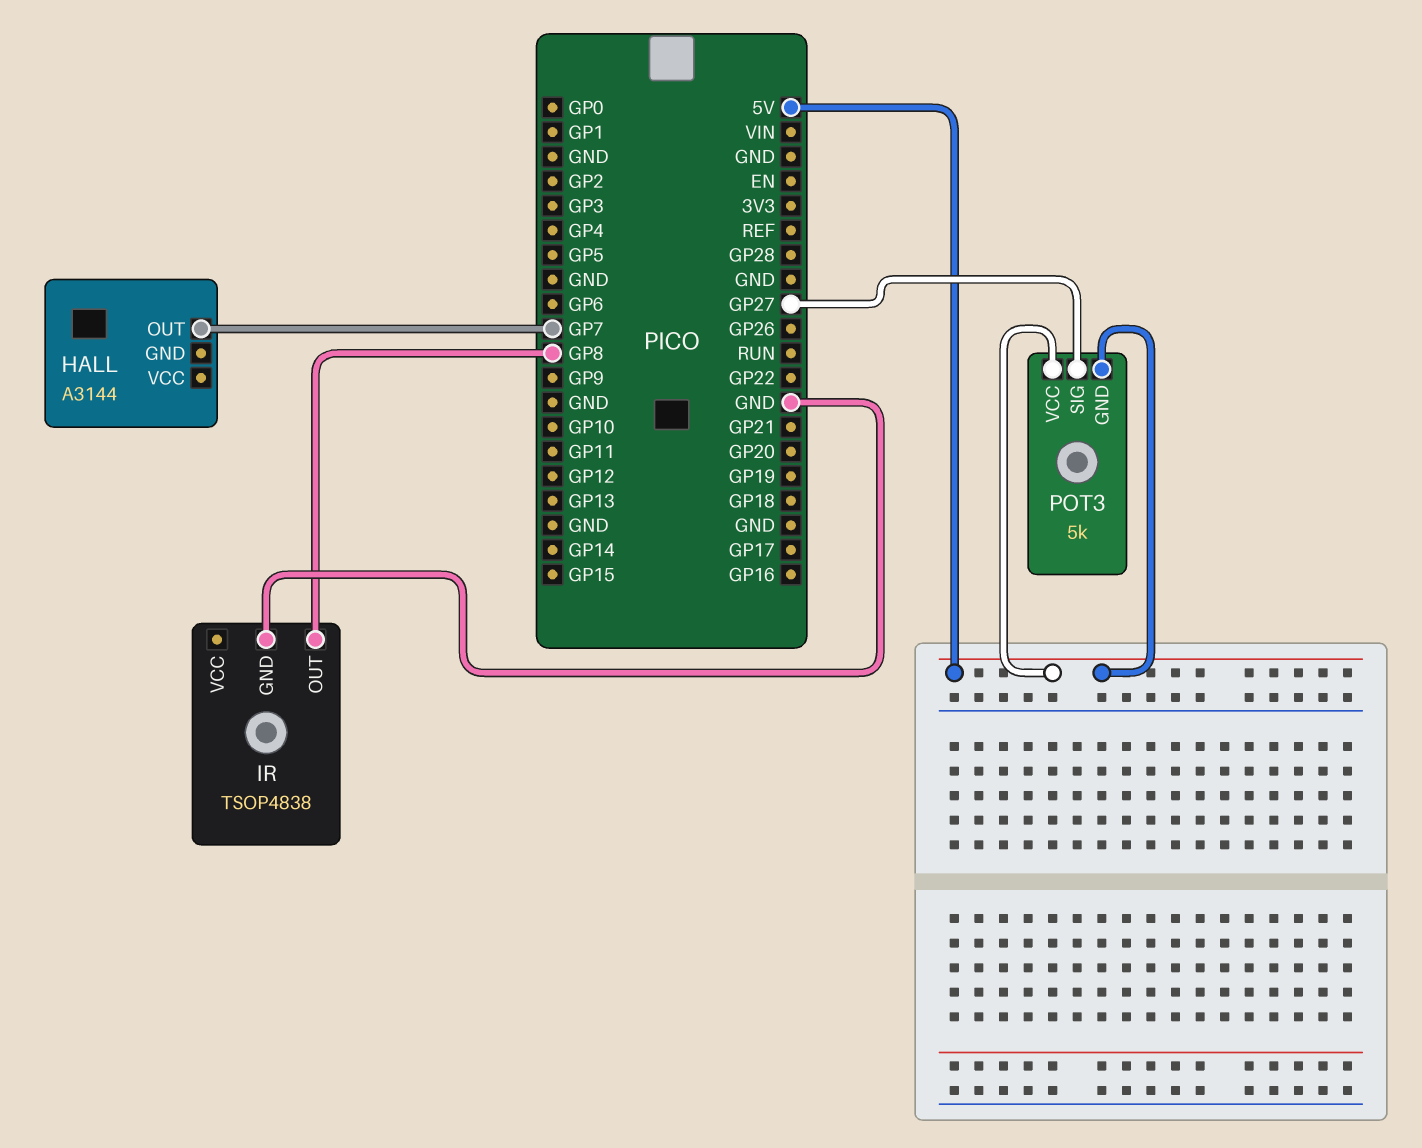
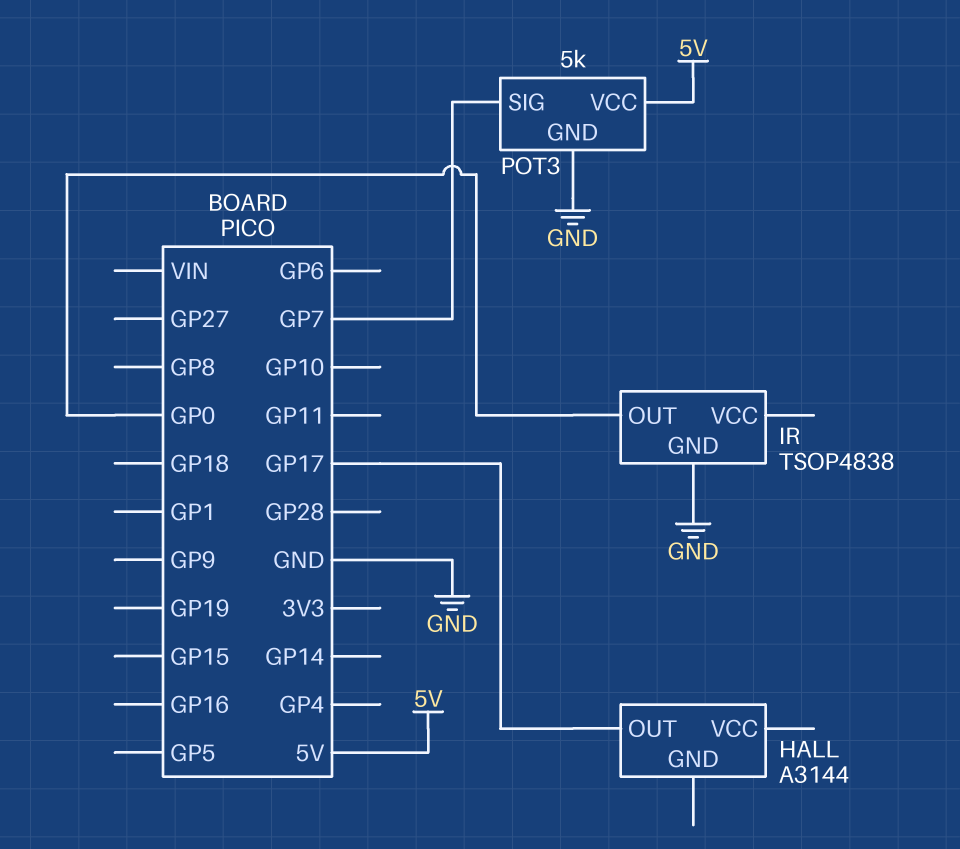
HALL pin OUT: GP7 -> GP17
IR pin OUT: GP8 -> GP0
POT3 pin GND: 5V -> GND
POT3 pin SIG: GP27 -> GP7

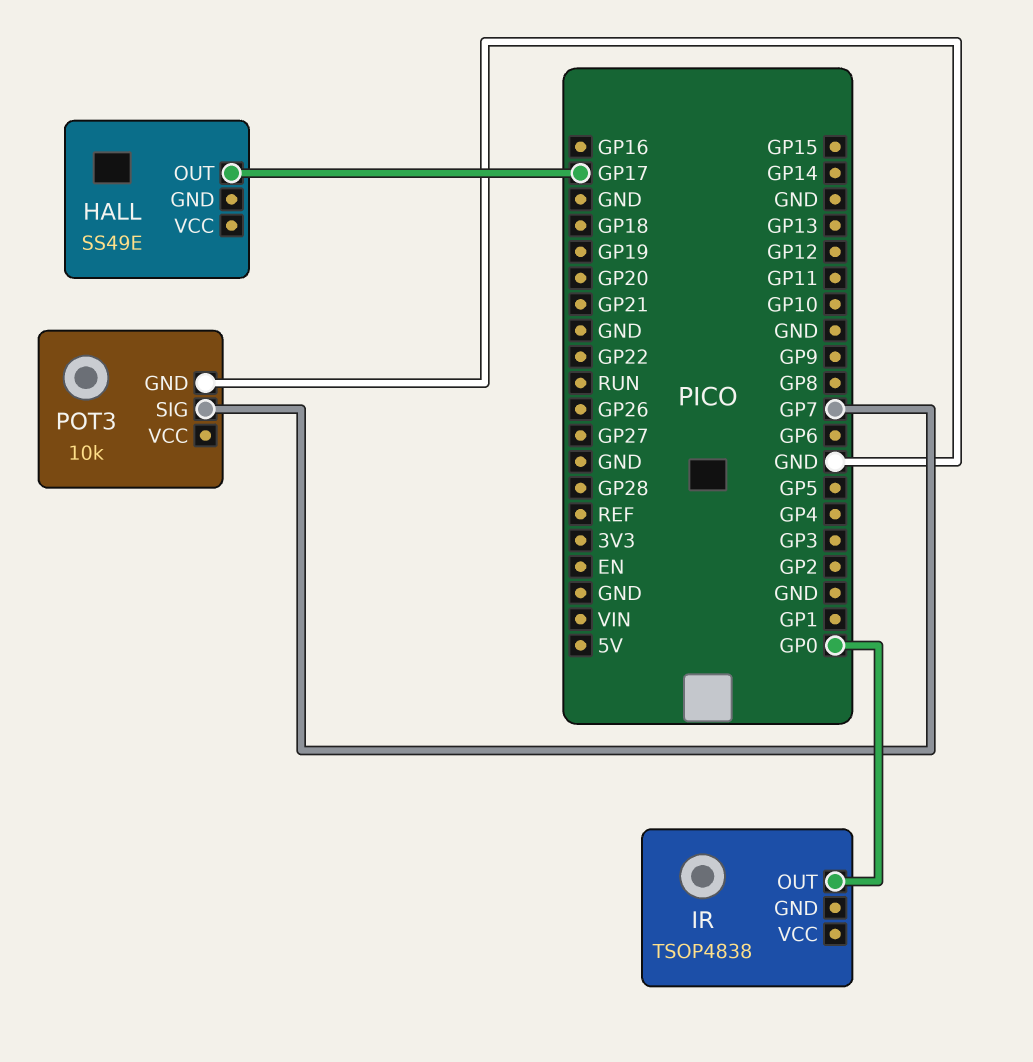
HALL: A3144 -> SS49E
IR pin GND: GND -> none
POT3: 5k -> 10k
POT3 pin VCC: 5V -> none

